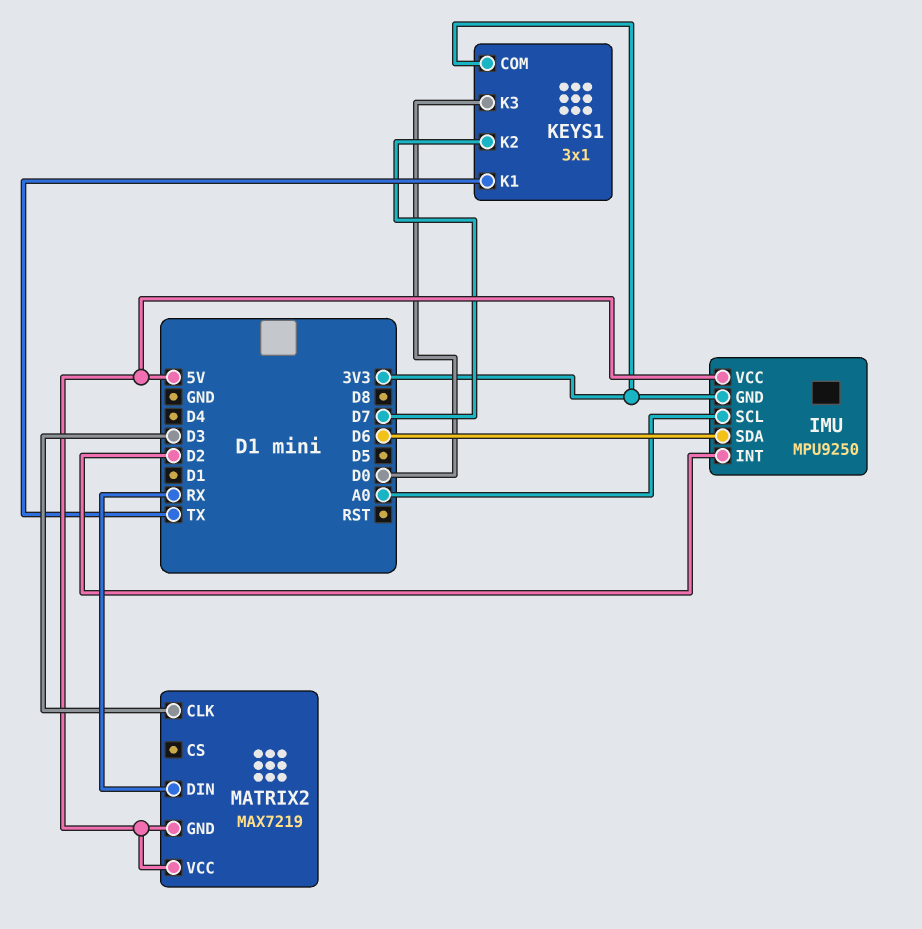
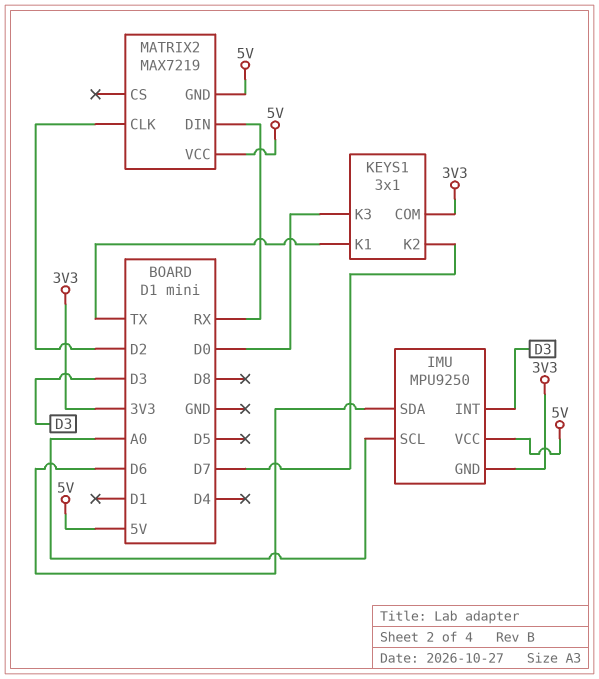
IMU pin INT: D2 -> D3
MATRIX2 pin CLK: D3 -> D2

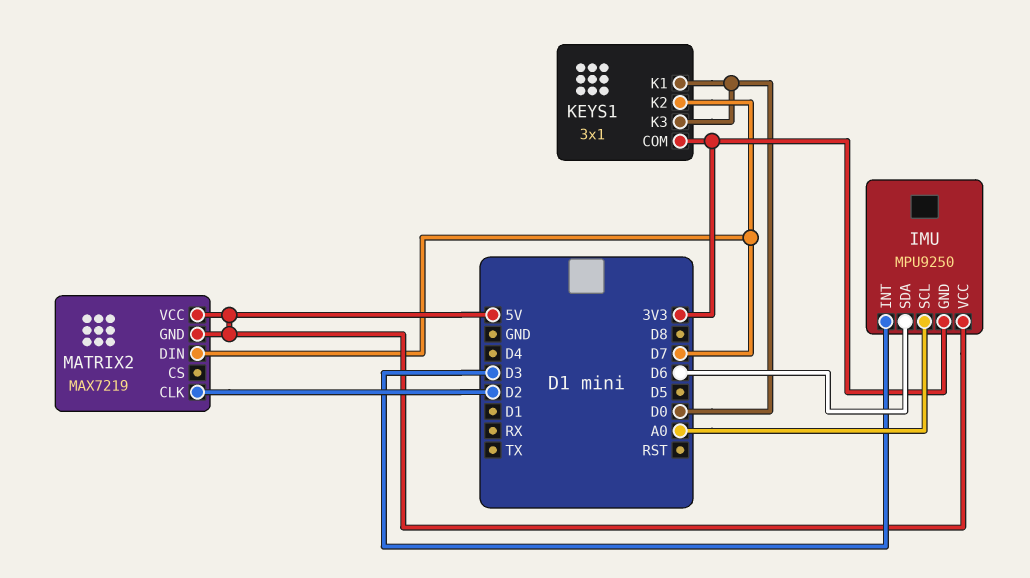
KEYS1 pin K1: TX -> D0
MATRIX2 pin DIN: RX -> D7

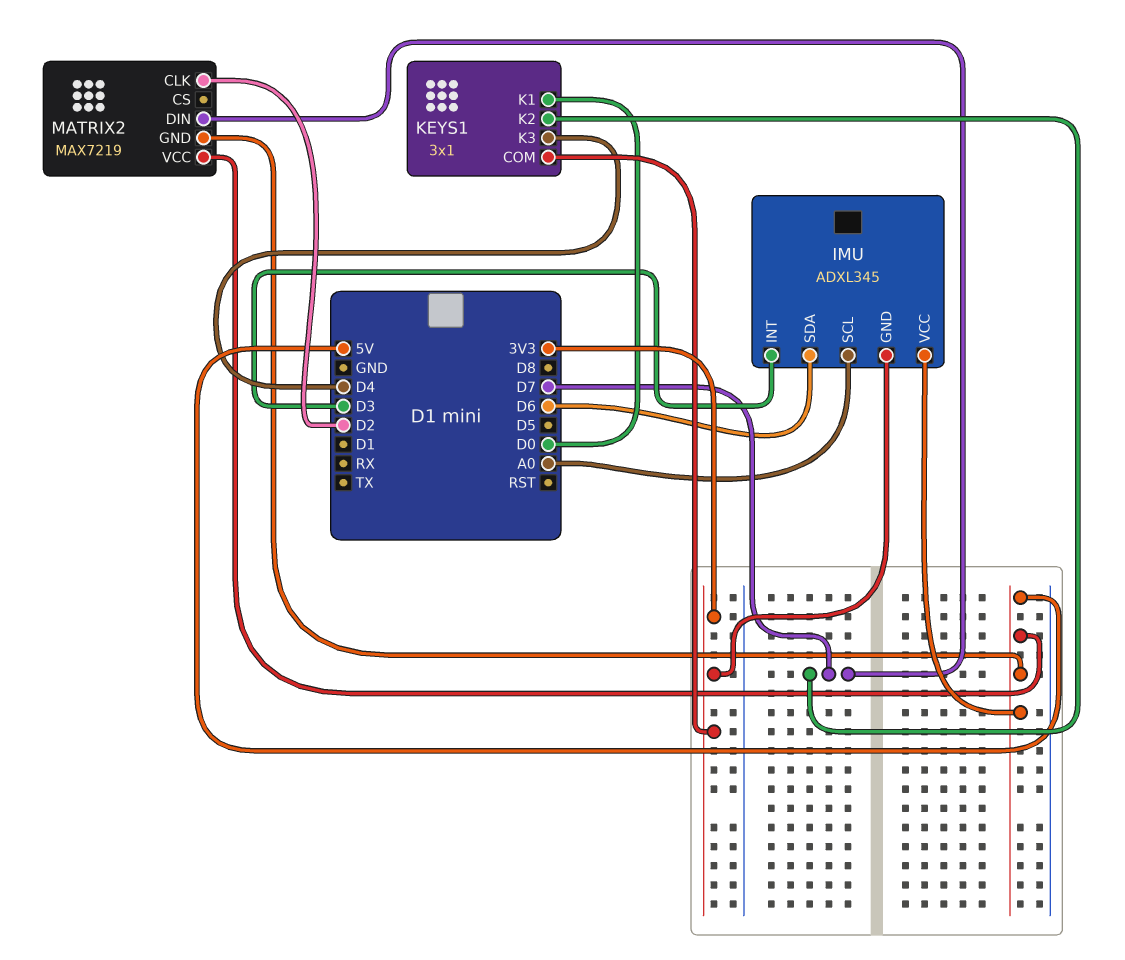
IMU: MPU9250 -> ADXL345
KEYS1 pin K3: D0 -> D4

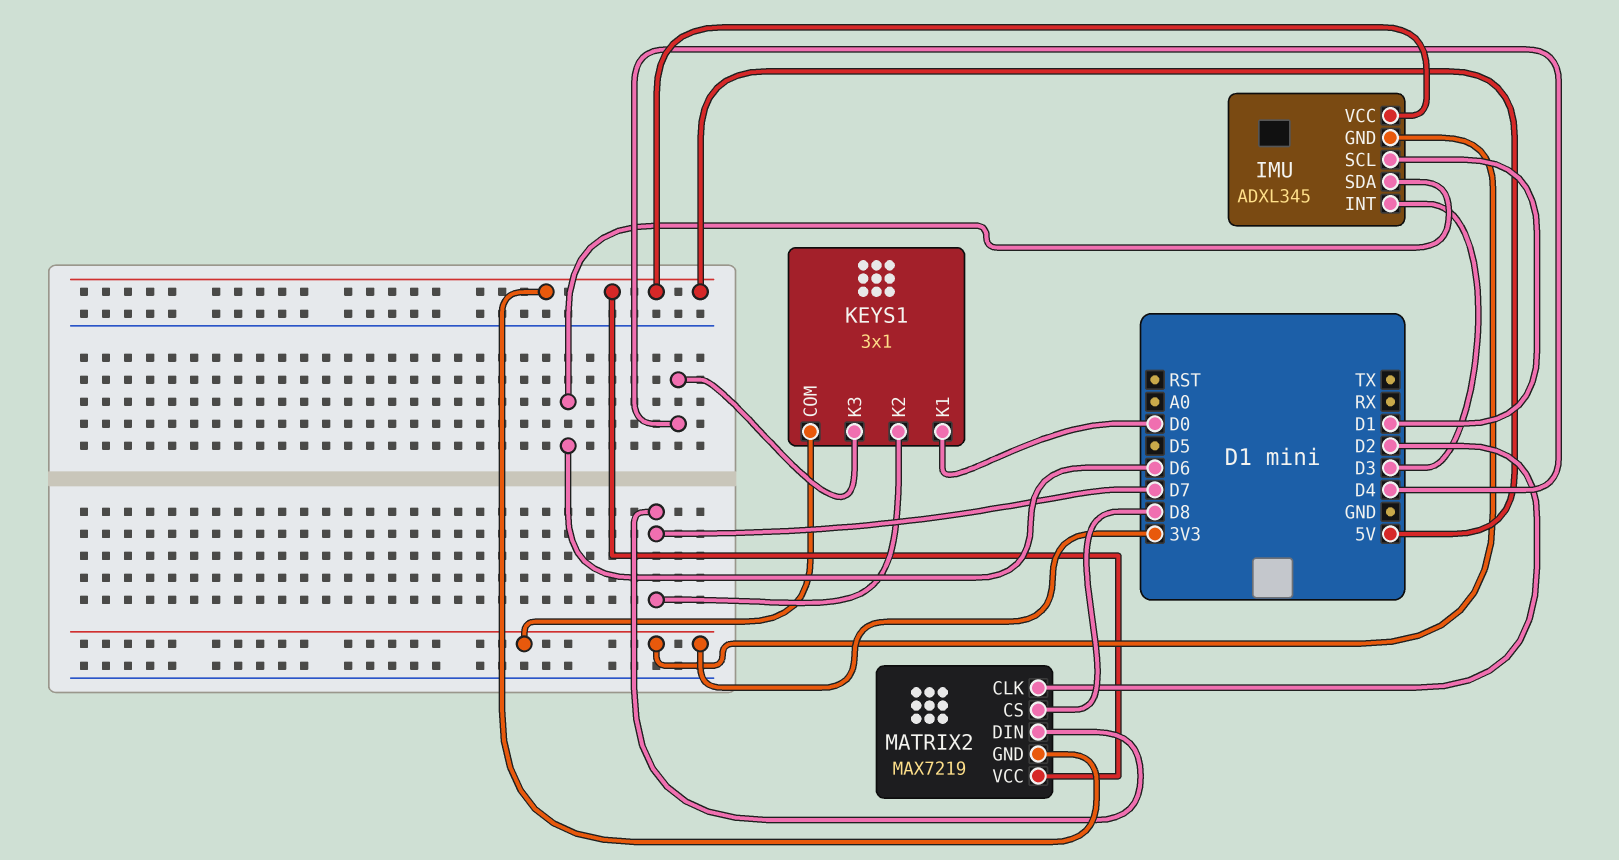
IMU pin SCL: A0 -> D1
MATRIX2 pin CS: none -> D8

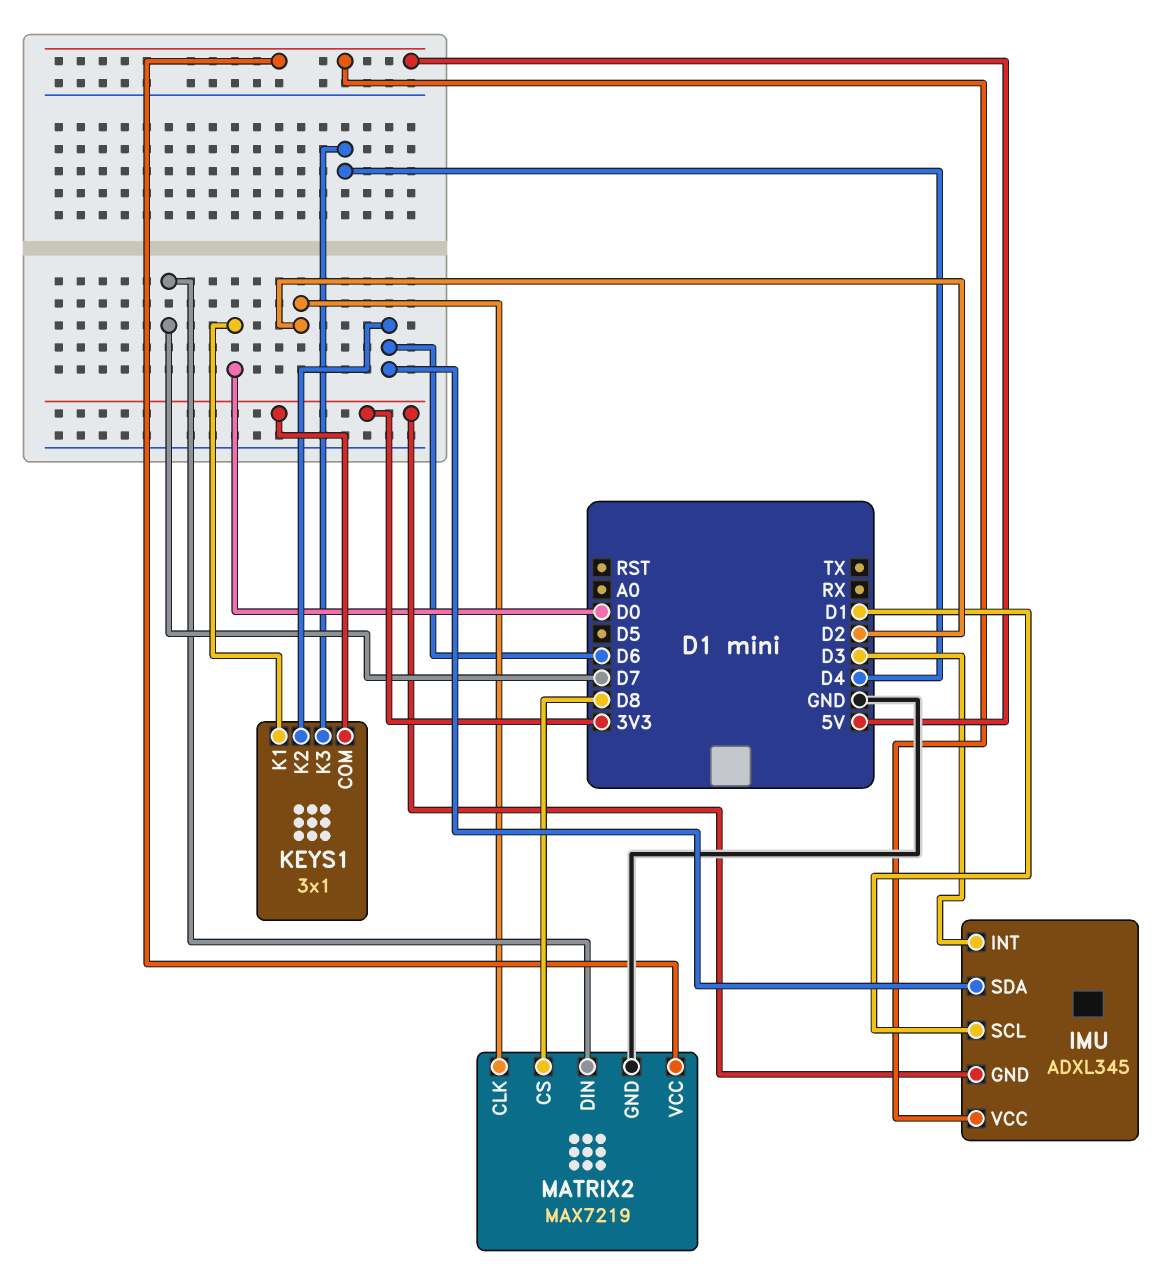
KEYS1 pin K2: D7 -> D6
MATRIX2 pin GND: 5V -> GND

